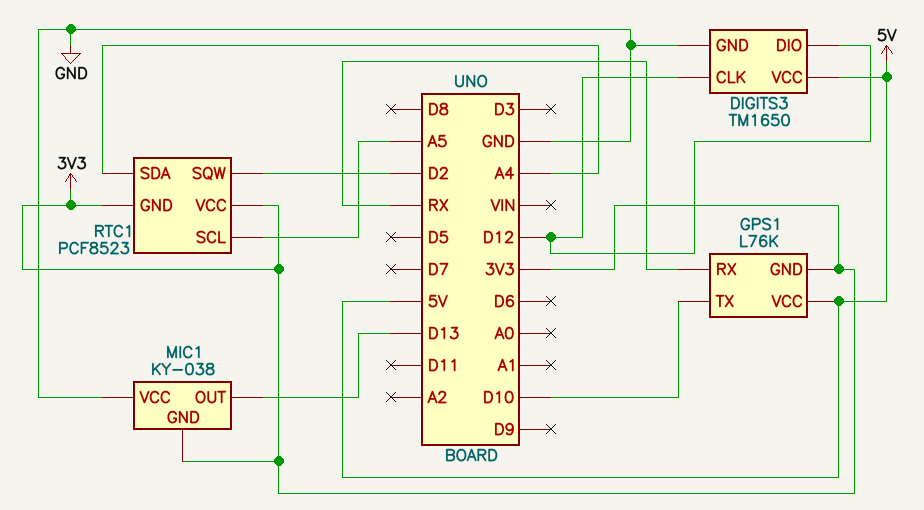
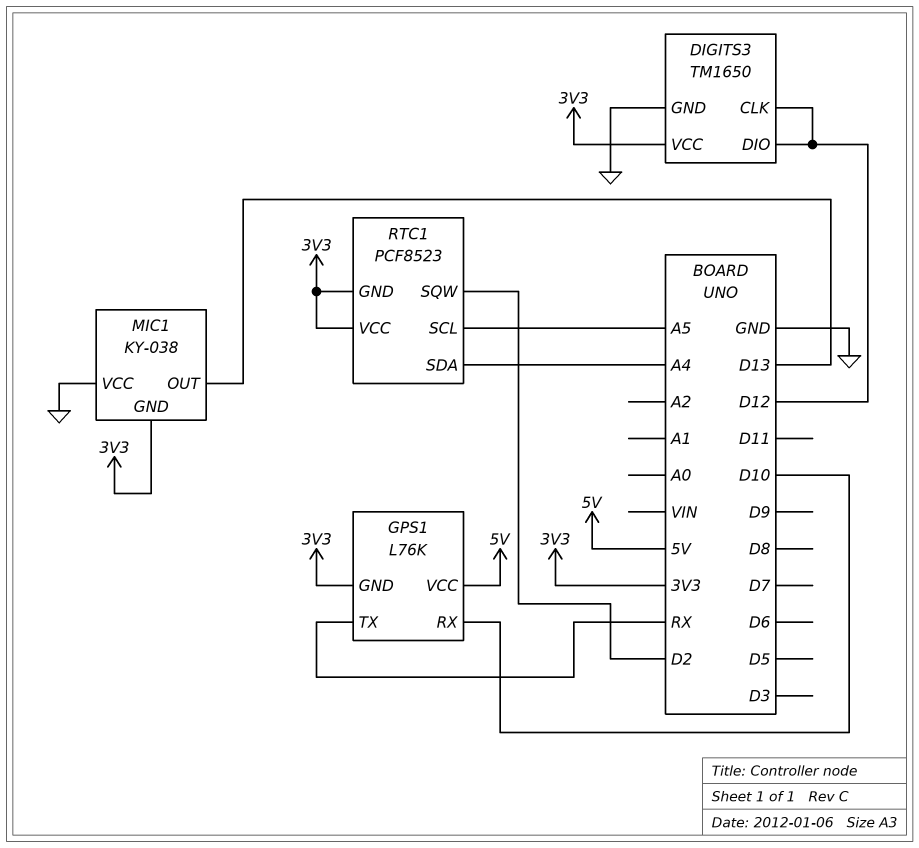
DIGITS3 pin VCC: 5V -> 3V3
GPS1 pin RX: RX -> D10
GPS1 pin TX: D10 -> RX

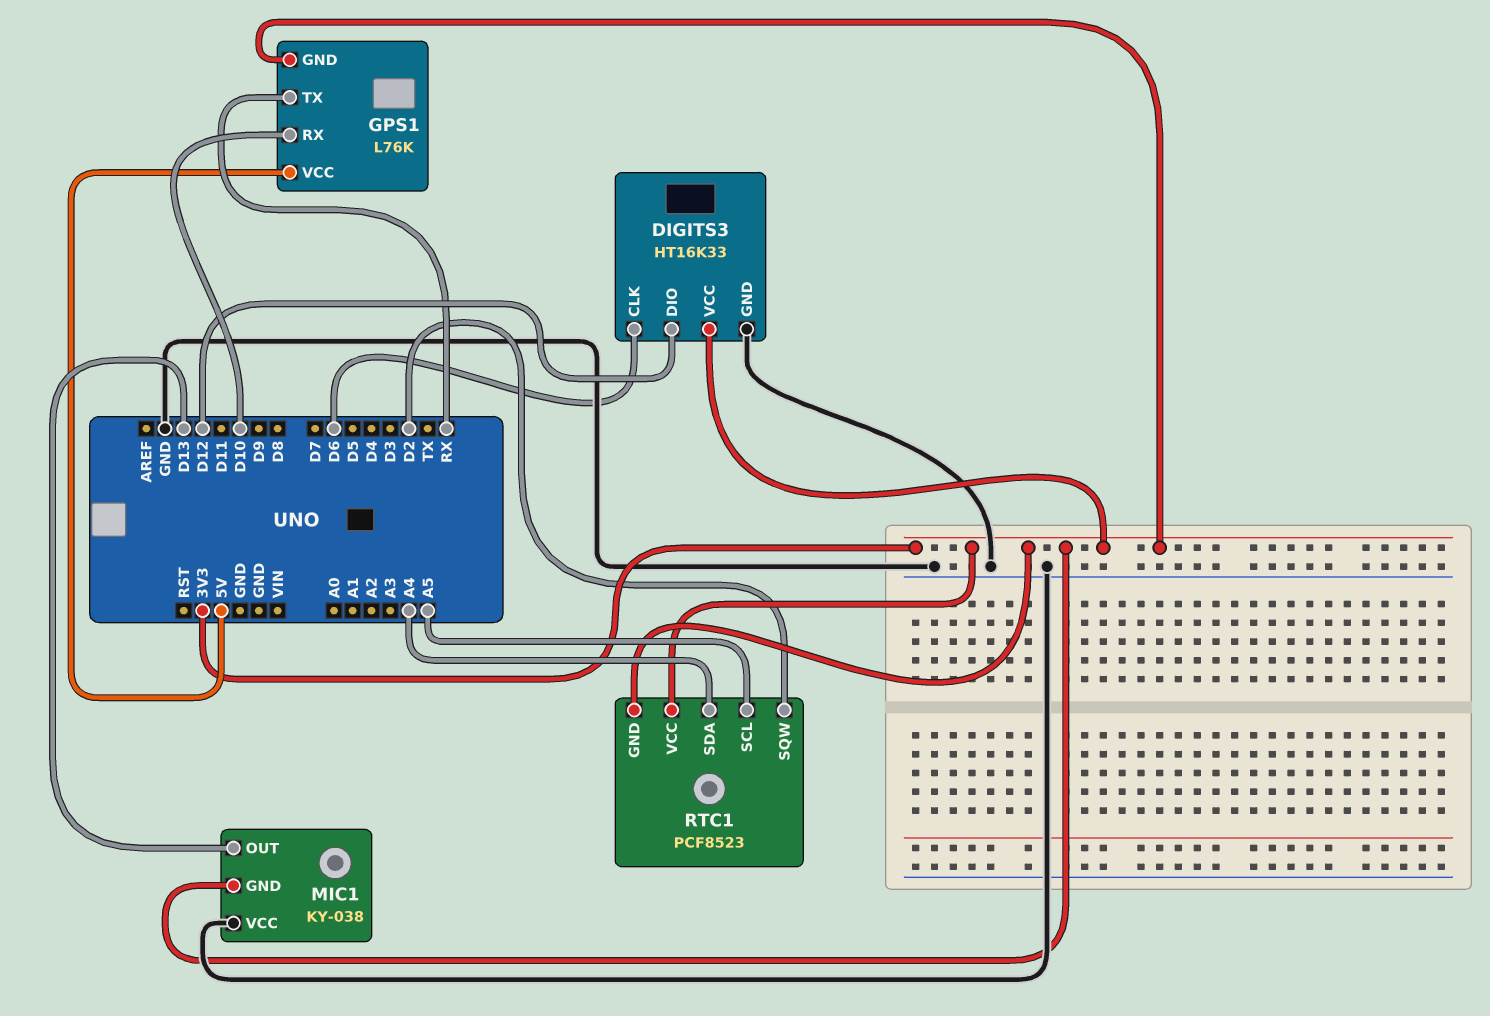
DIGITS3: TM1650 -> HT16K33
DIGITS3 pin CLK: D12 -> D6

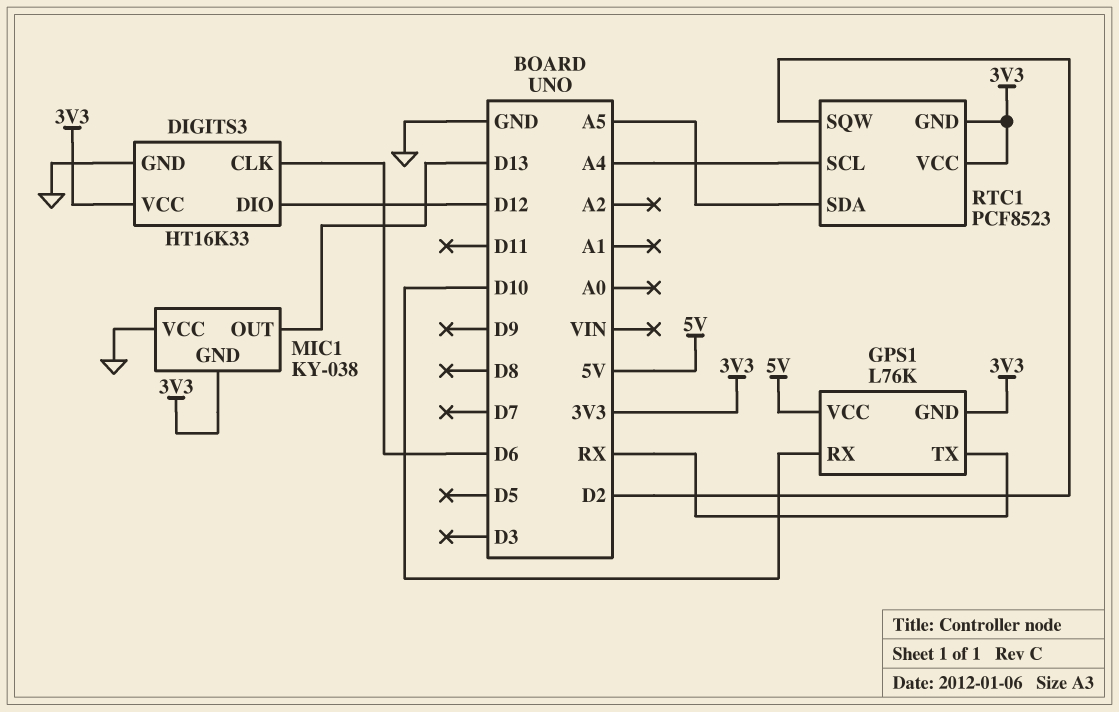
RTC1 pin SCL: A5 -> A4
RTC1 pin SDA: A4 -> A5

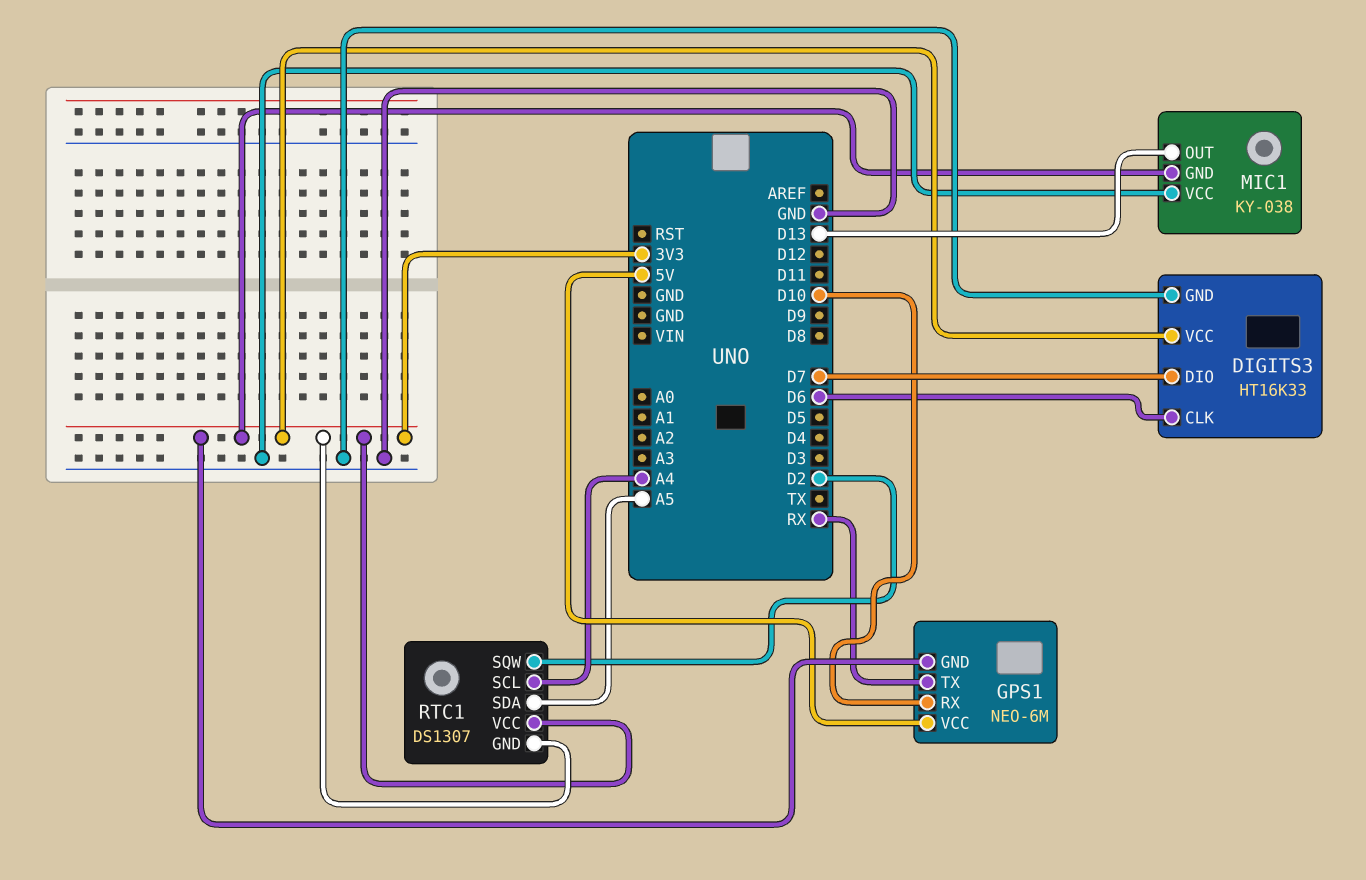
DIGITS3 pin DIO: D12 -> D7
GPS1: L76K -> NEO-6M
RTC1: PCF8523 -> DS1307

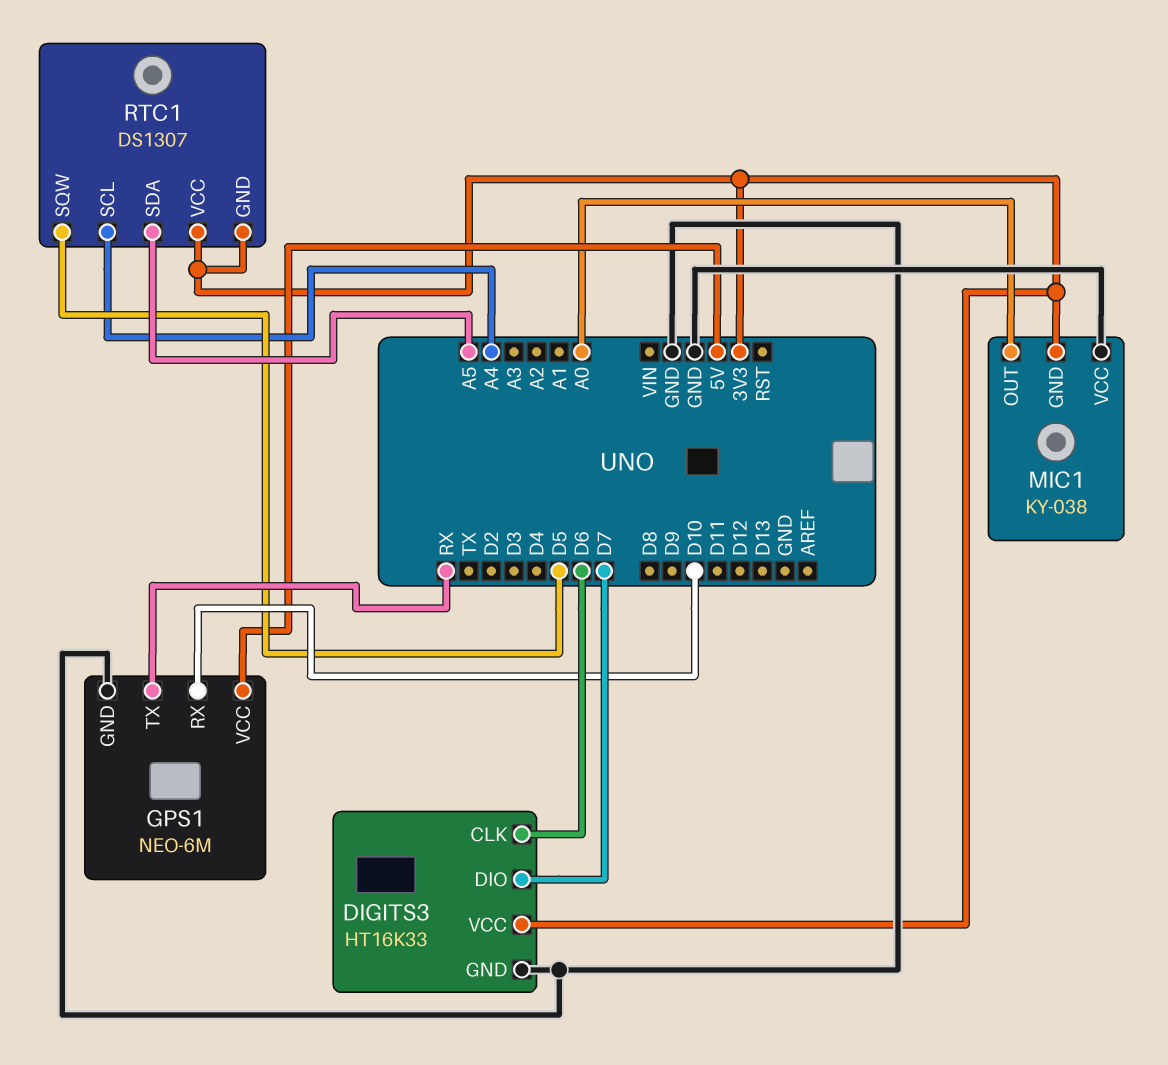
GPS1 pin GND: 3V3 -> GND
MIC1 pin OUT: D13 -> A0
RTC1 pin SQW: D2 -> D5

